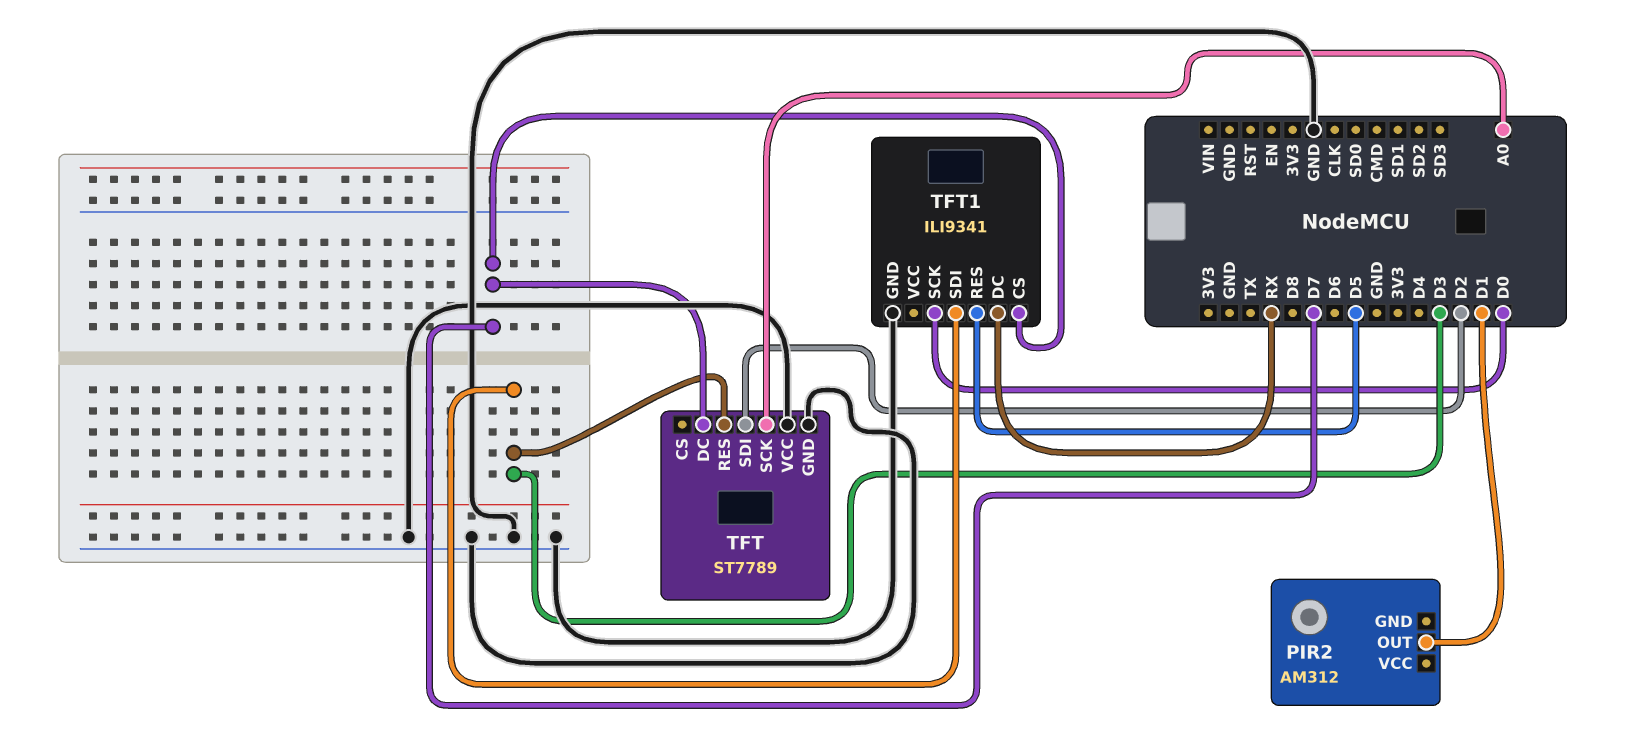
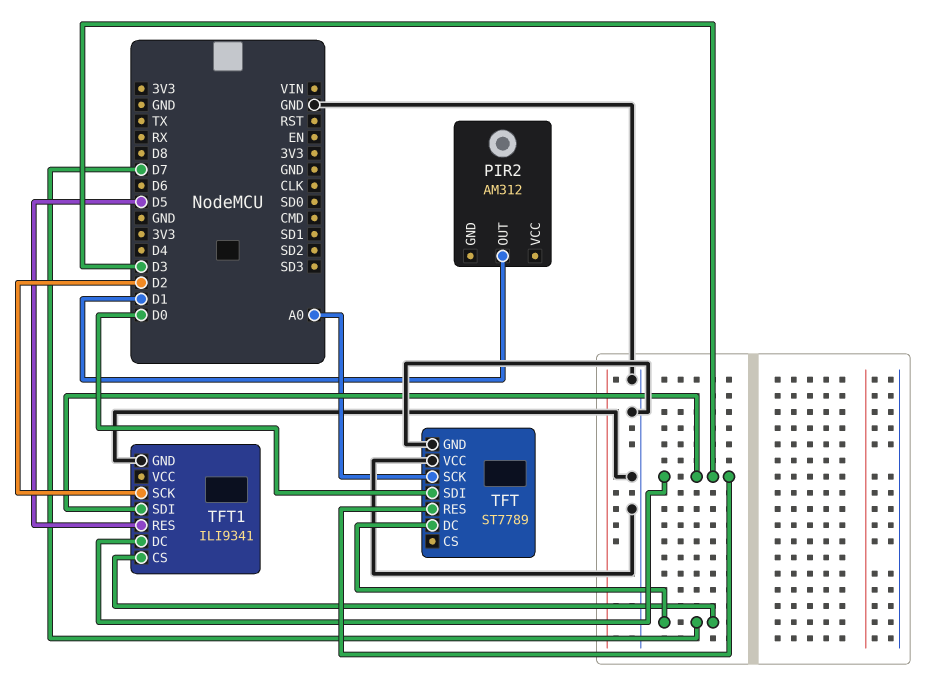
TFT pin SDI: D2 -> D0
TFT1 pin DC: RX -> D3
TFT1 pin SCK: D0 -> D2

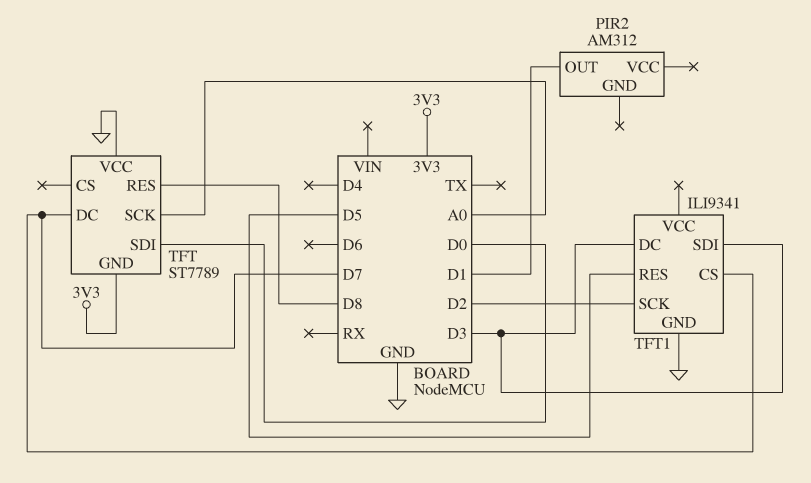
TFT pin GND: GND -> 3V3
TFT pin RES: D3 -> D8

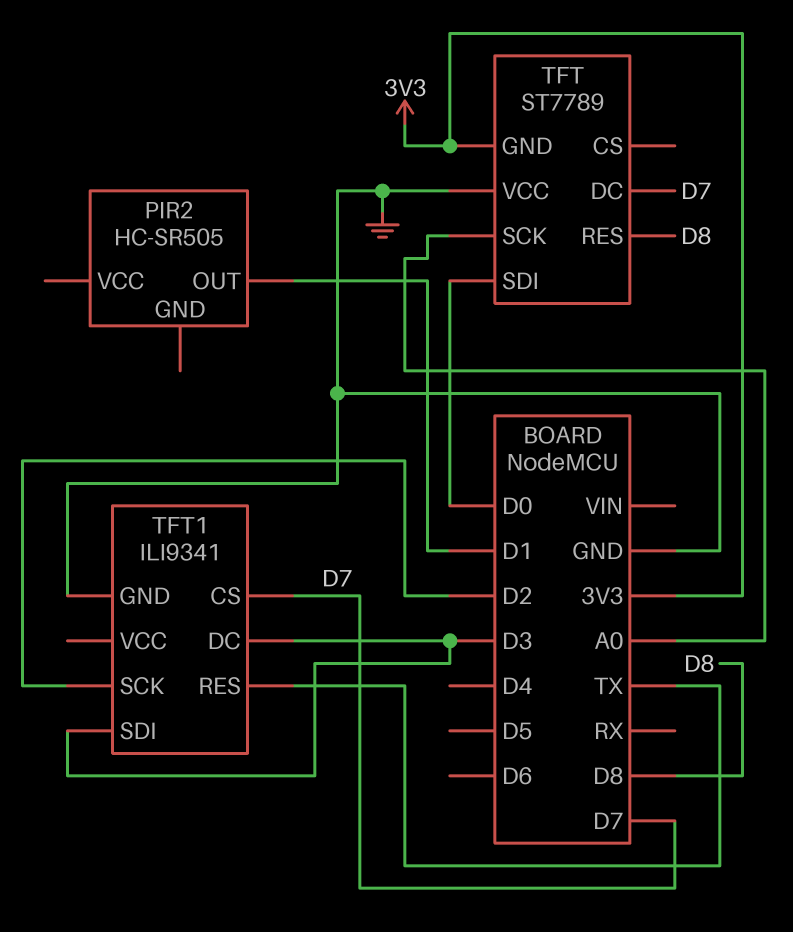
PIR2: AM312 -> HC-SR505
TFT1 pin RES: D5 -> TX

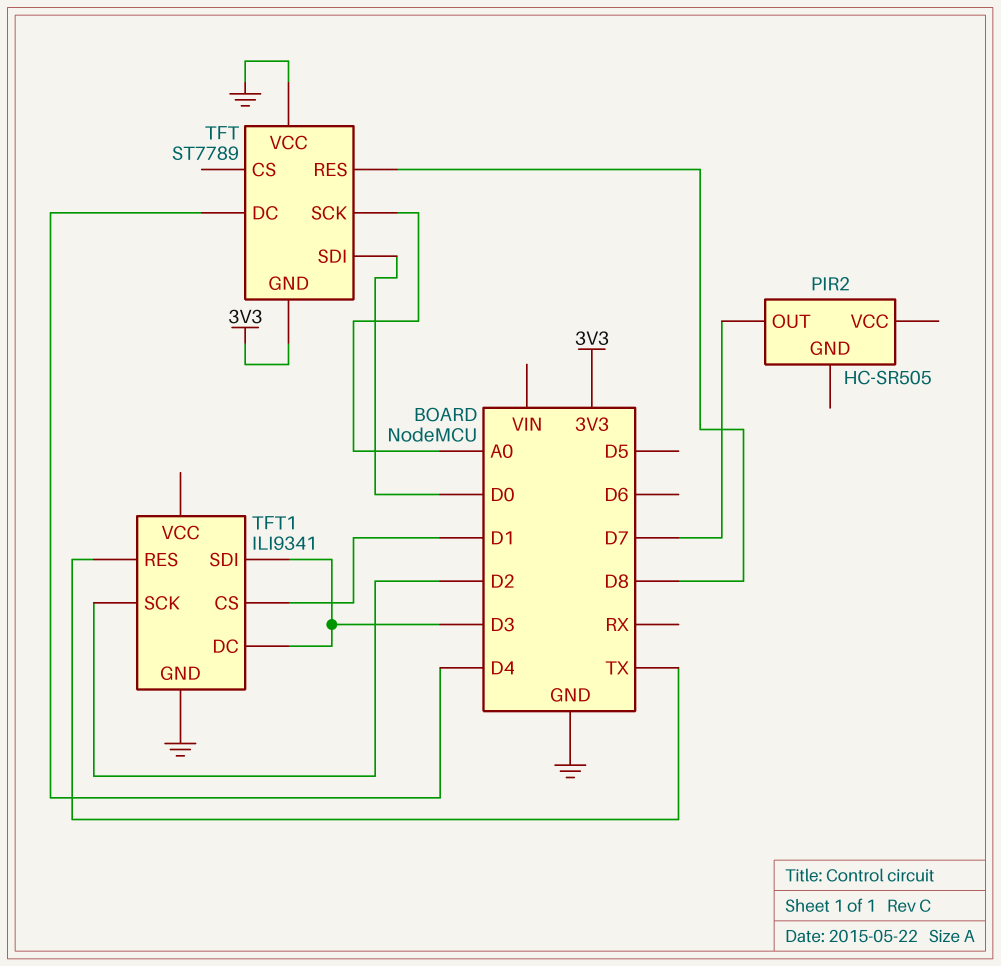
PIR2 pin OUT: D1 -> D7
TFT pin DC: D7 -> D4
TFT1 pin CS: D7 -> D1

